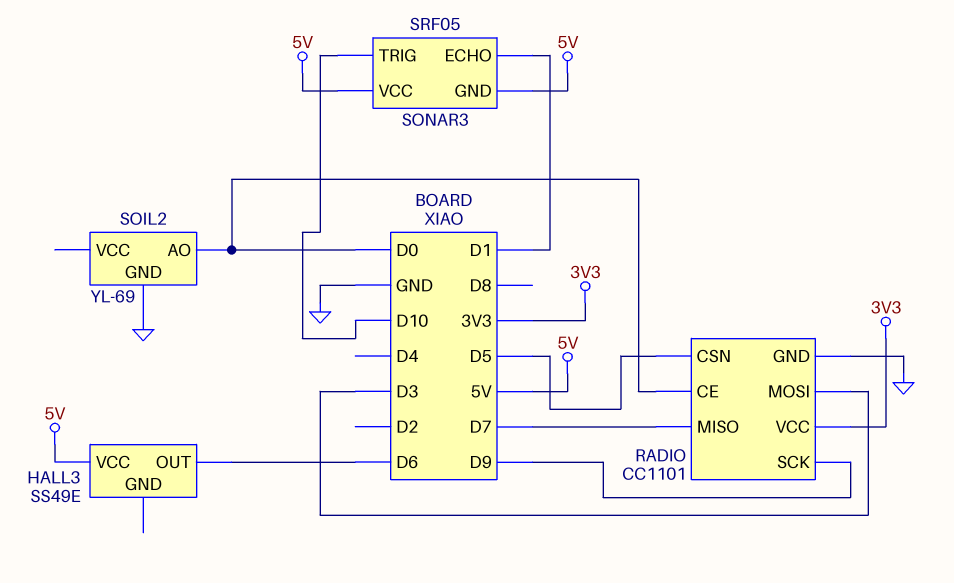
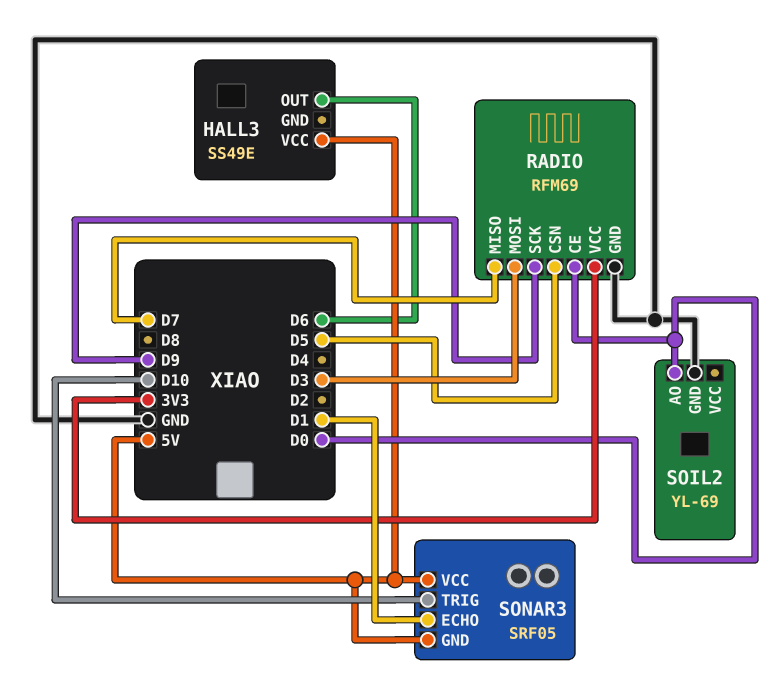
RADIO: CC1101 -> RFM69

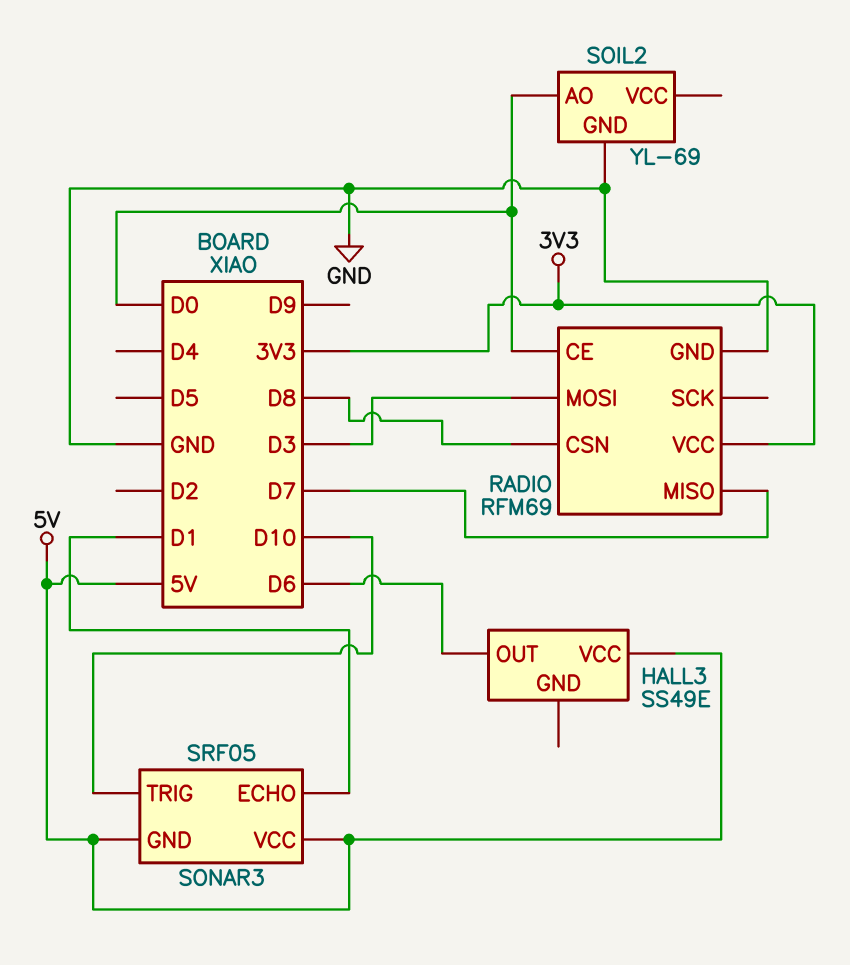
RADIO pin CSN: D5 -> D8
RADIO pin SCK: D9 -> none

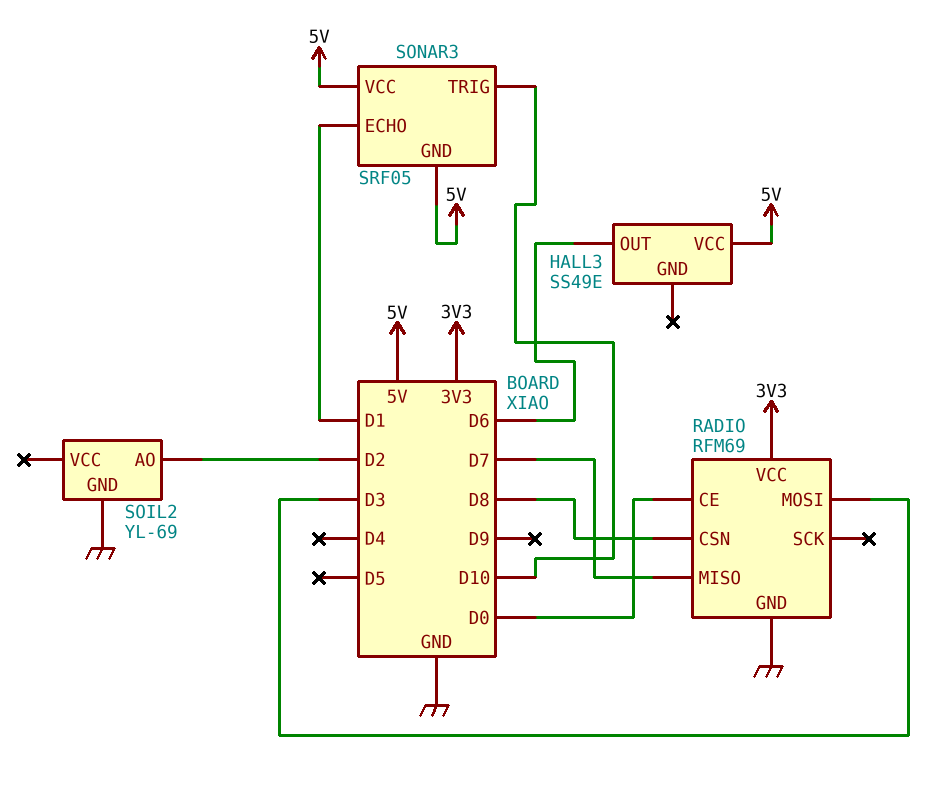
SOIL2 pin AO: D0 -> D2

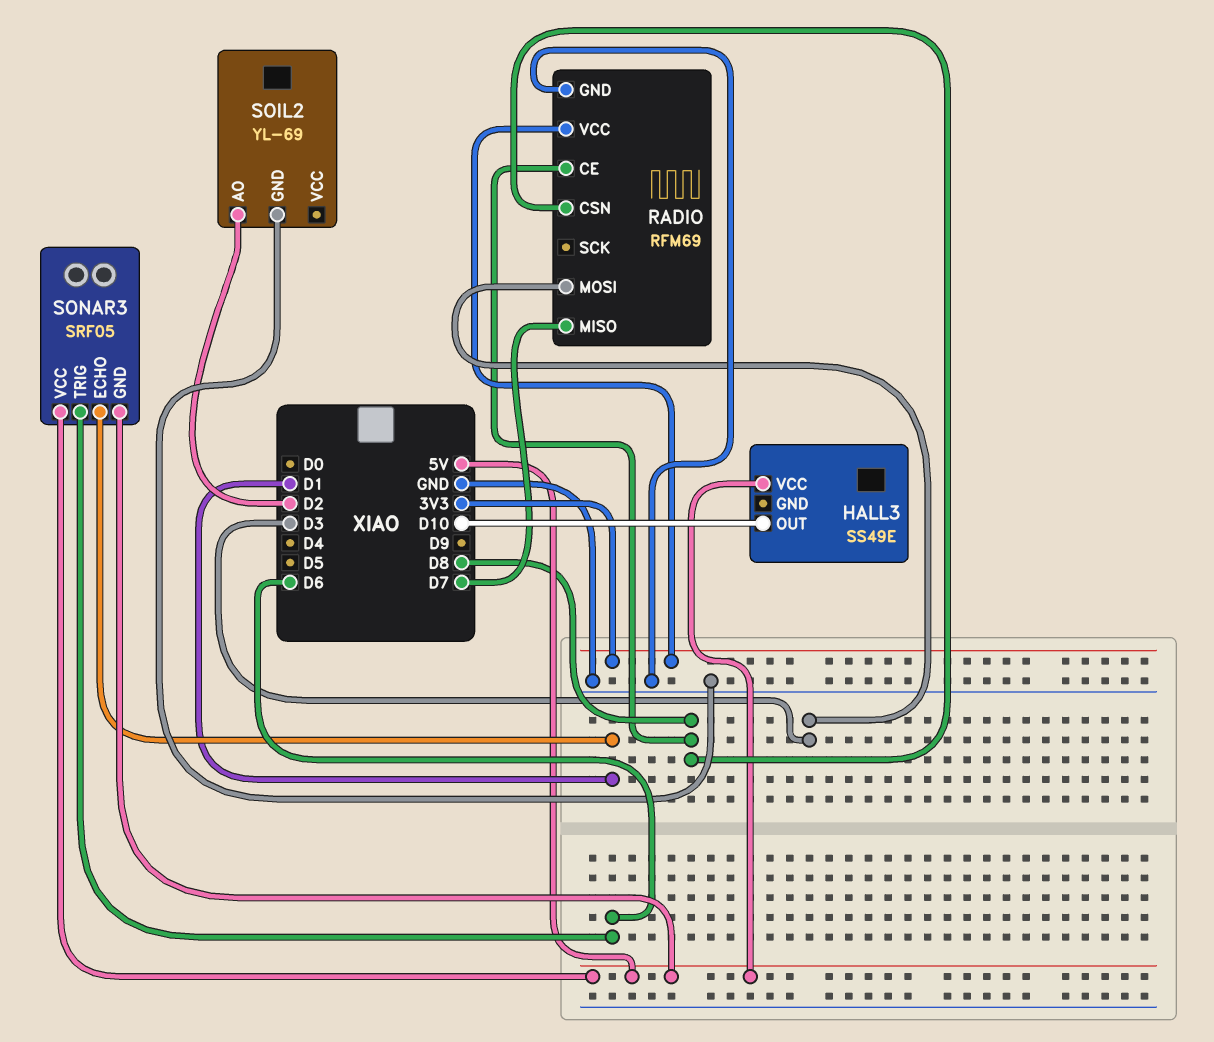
HALL3 pin OUT: D6 -> D10
RADIO pin CE: D0 -> D8
SONAR3 pin TRIG: D10 -> D6

